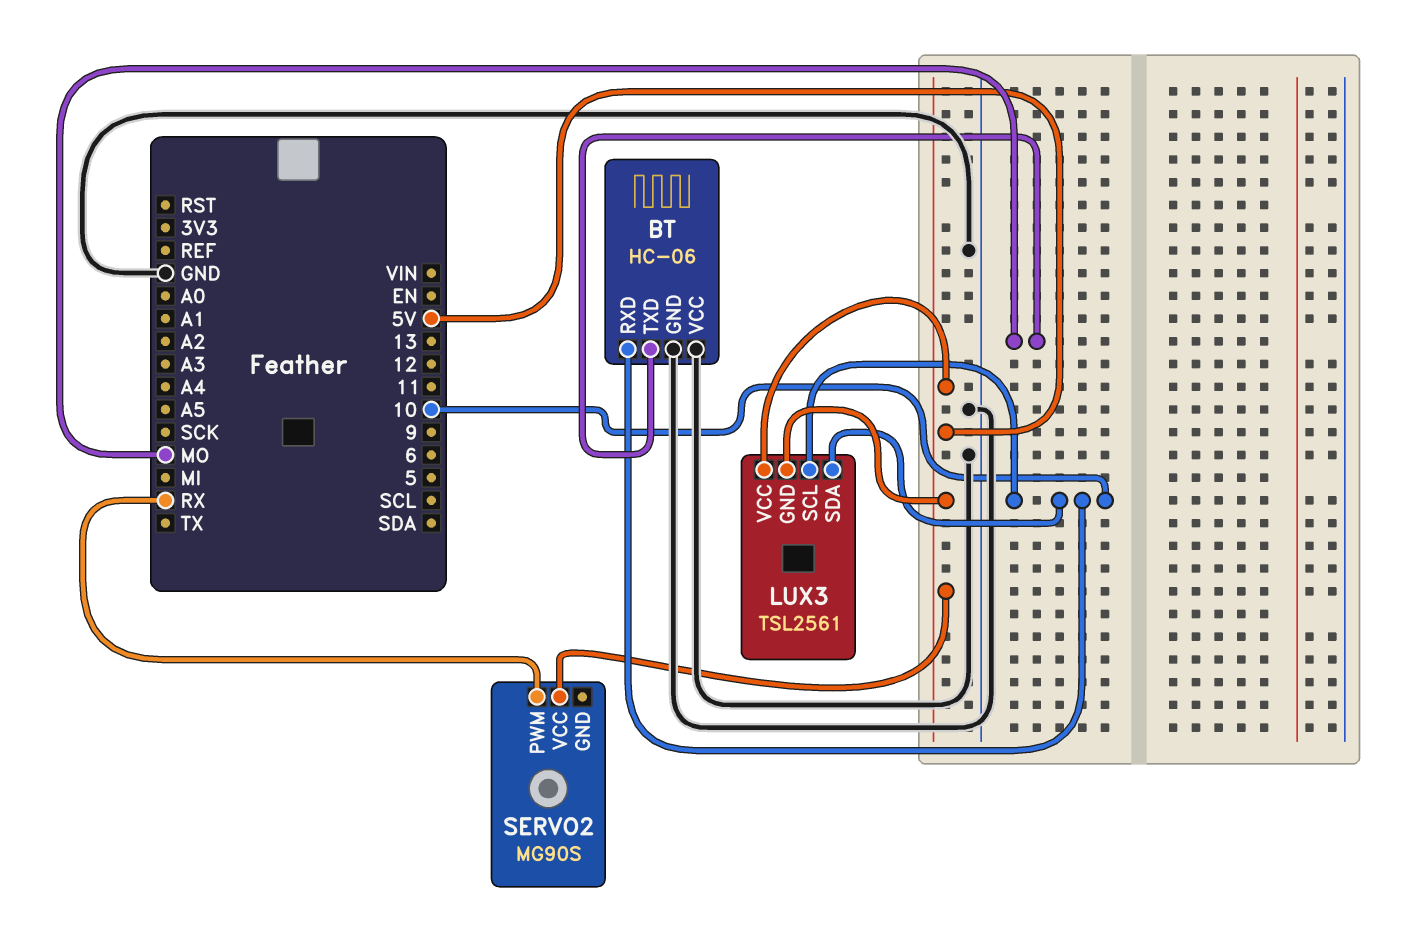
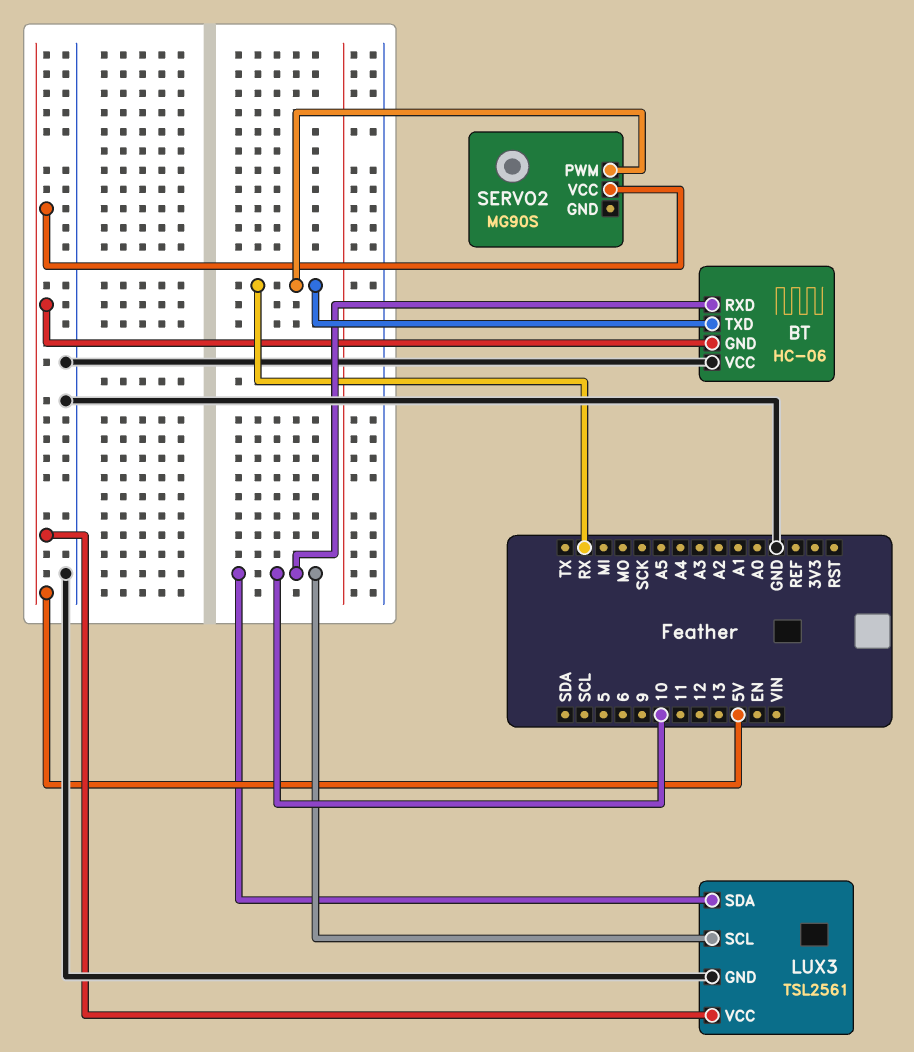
BT pin GND: GND -> 5V
BT pin TXD: MO -> RX
LUX3 pin GND: 5V -> GND

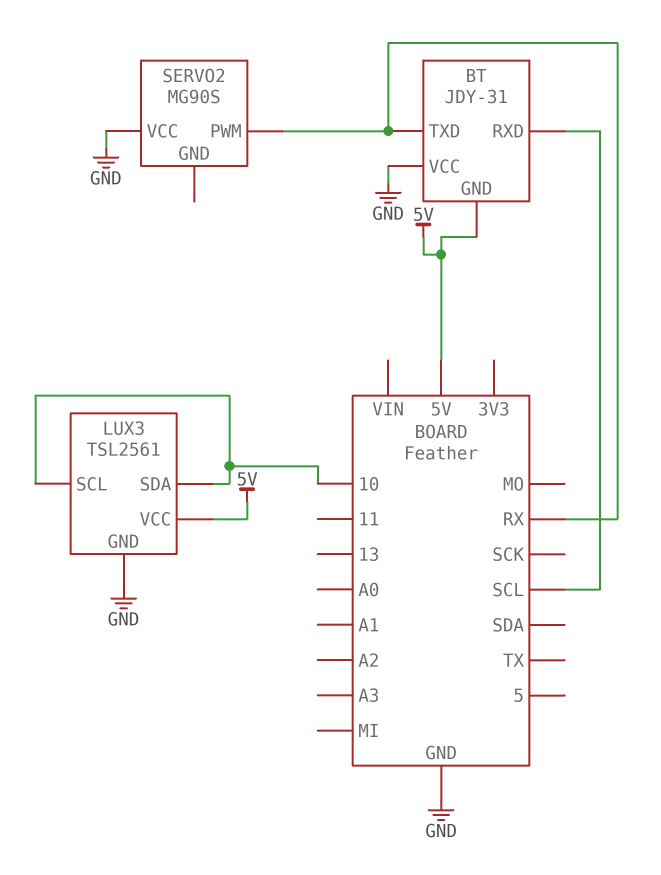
BT: HC-06 -> JDY-31
BT pin RXD: 10 -> SCL
SERVO2 pin VCC: 5V -> GND

